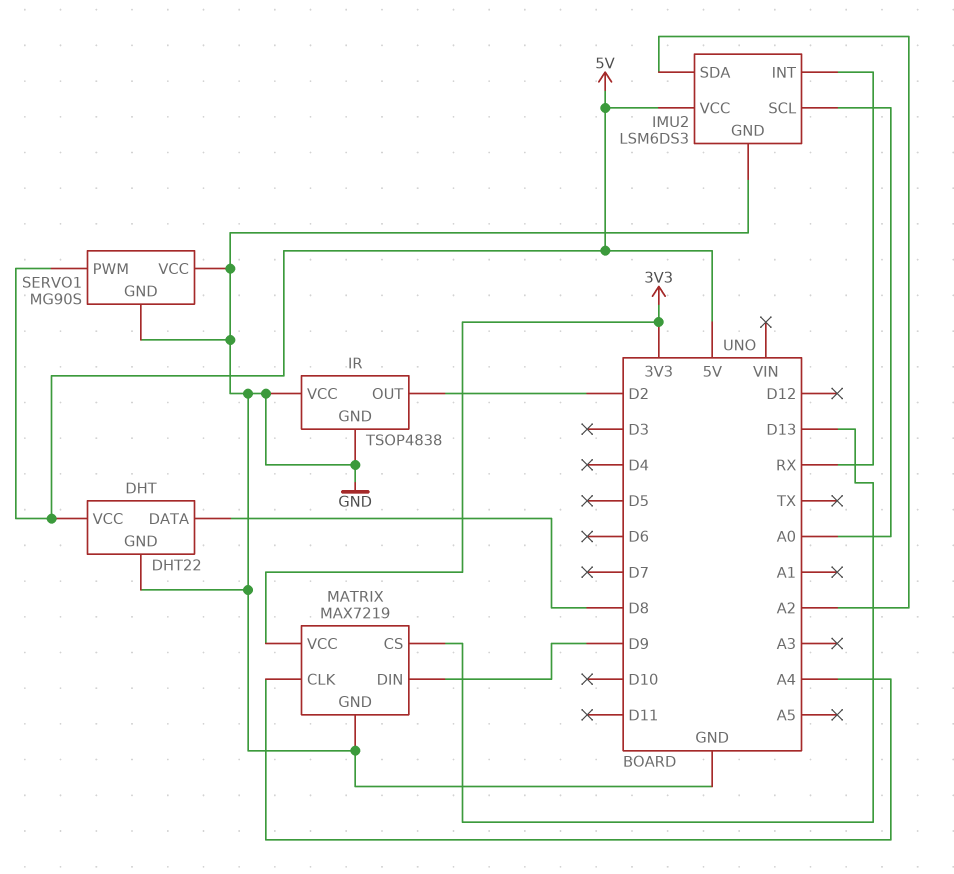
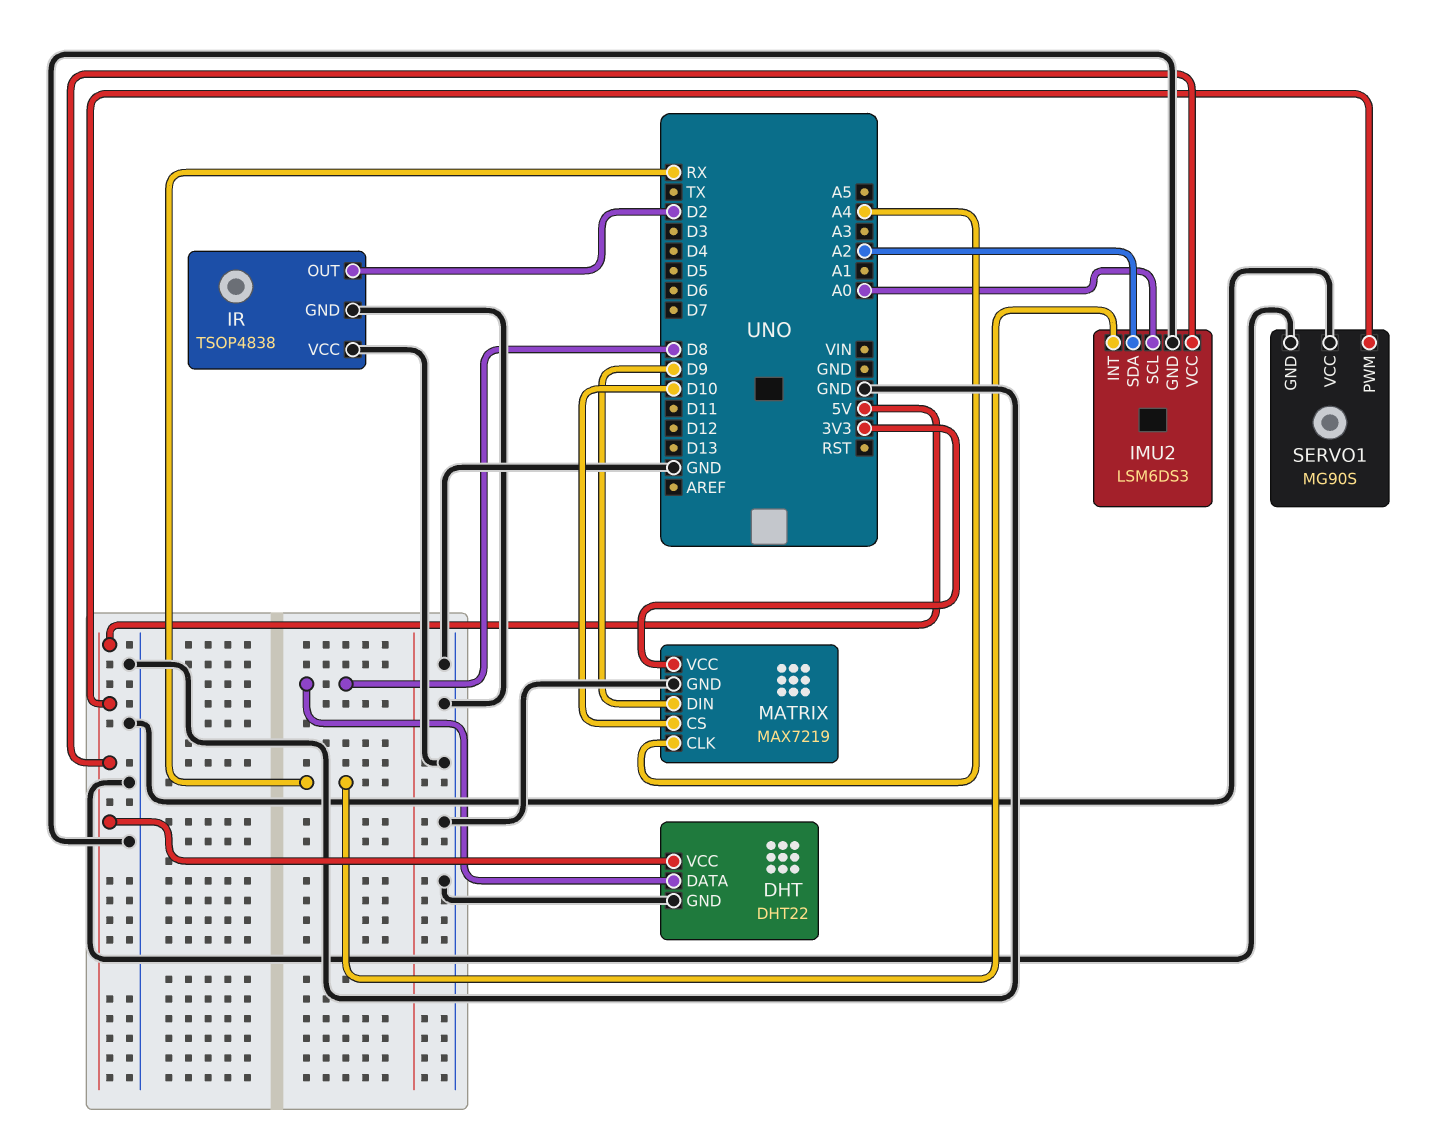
MATRIX pin CS: D13 -> D10

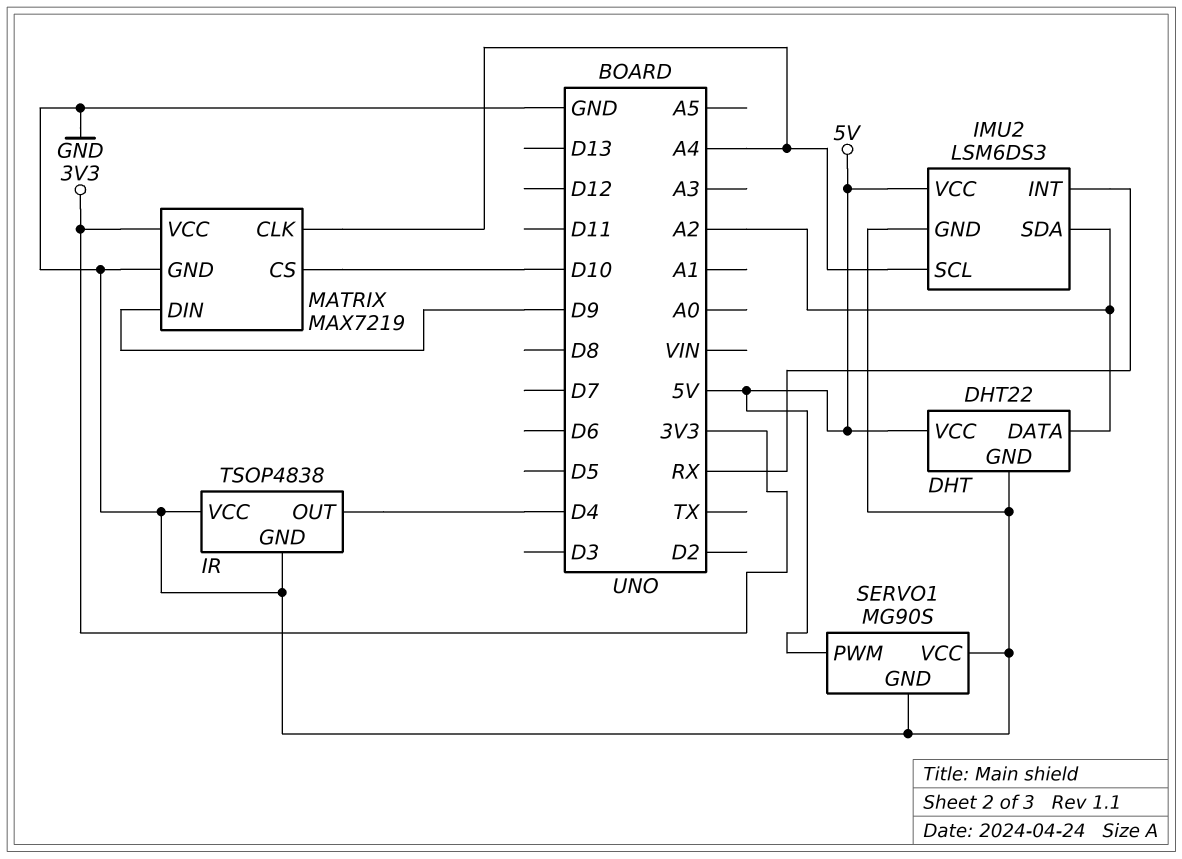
DHT pin DATA: D8 -> A2
IMU2 pin SCL: A0 -> A4
IR pin OUT: D2 -> D4

